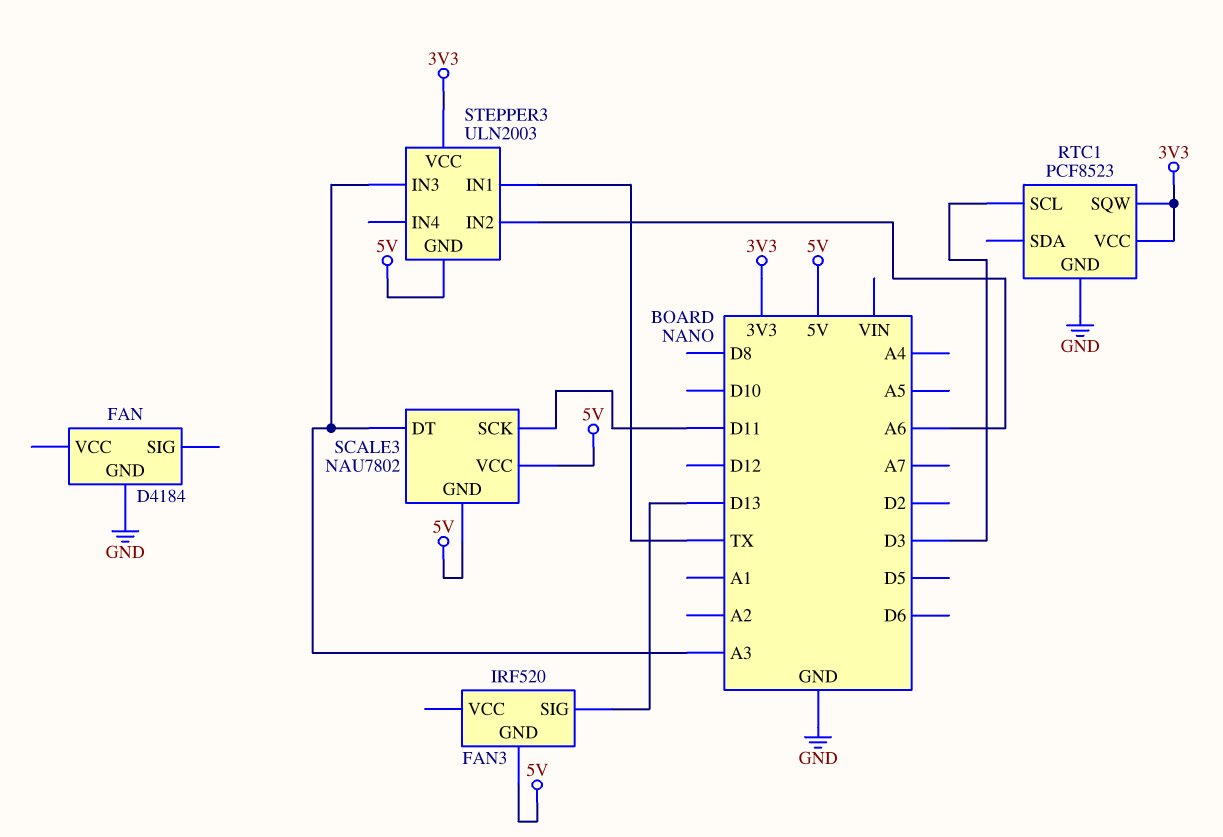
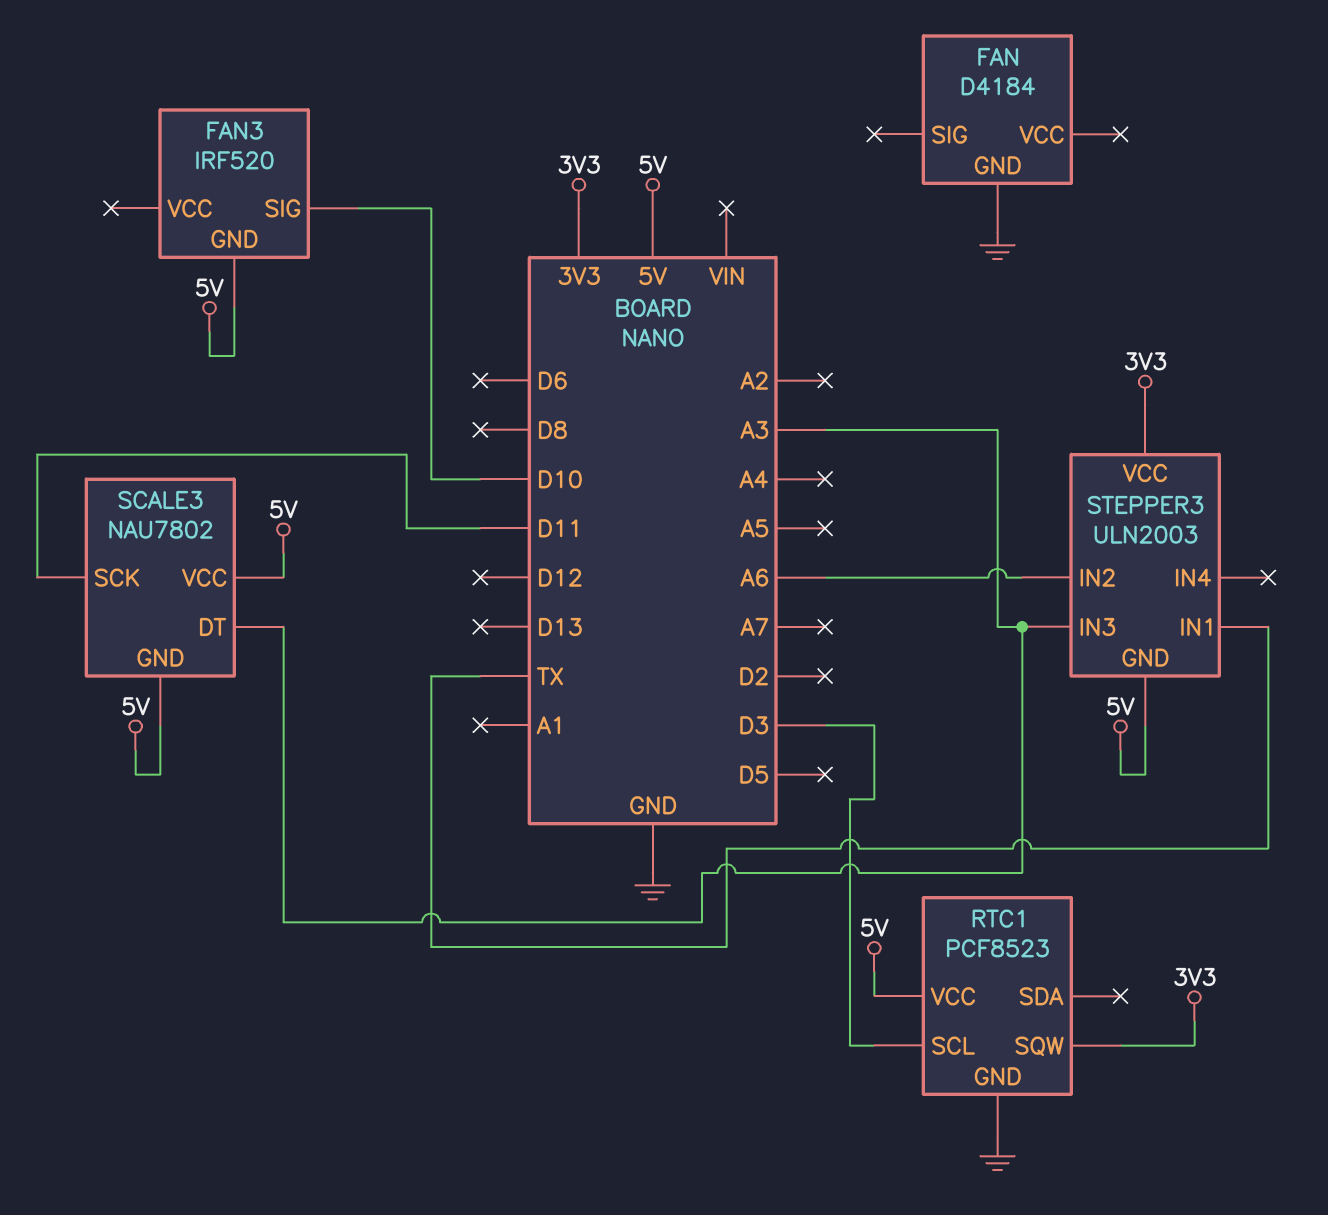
FAN3 pin SIG: D13 -> D10
RTC1 pin VCC: 3V3 -> 5V

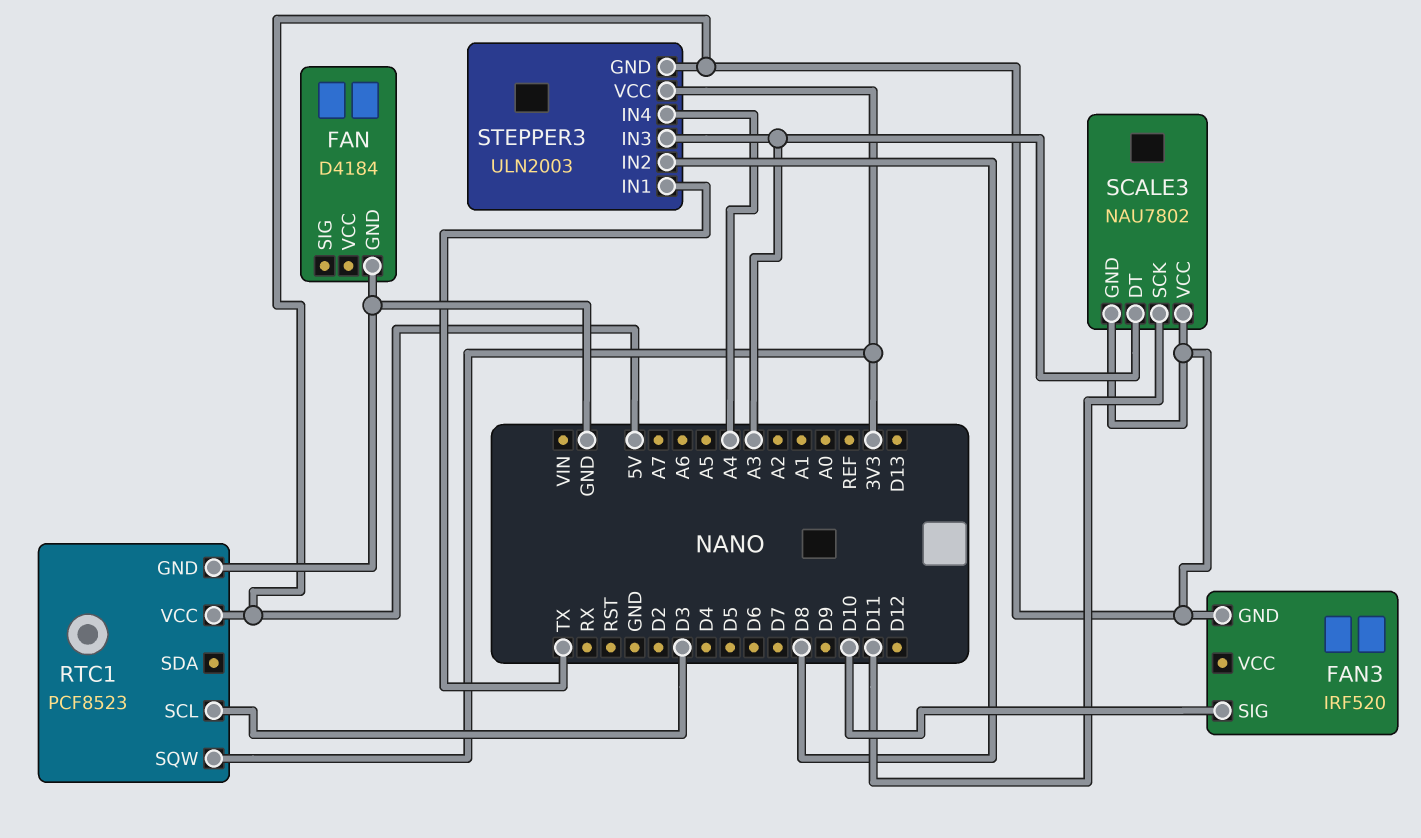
STEPPER3 pin IN2: A6 -> D8
STEPPER3 pin IN4: none -> A4

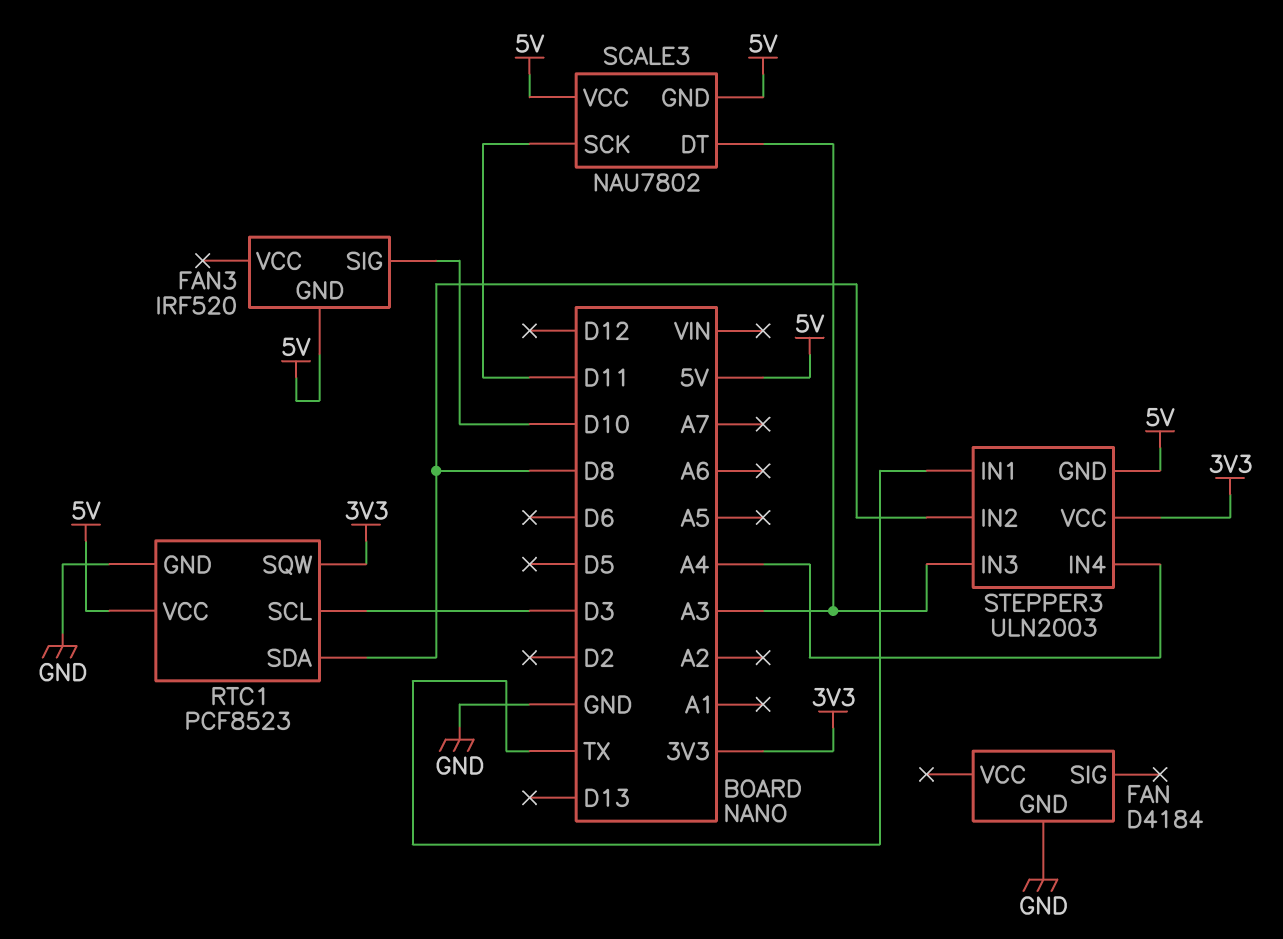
RTC1 pin SDA: none -> D8

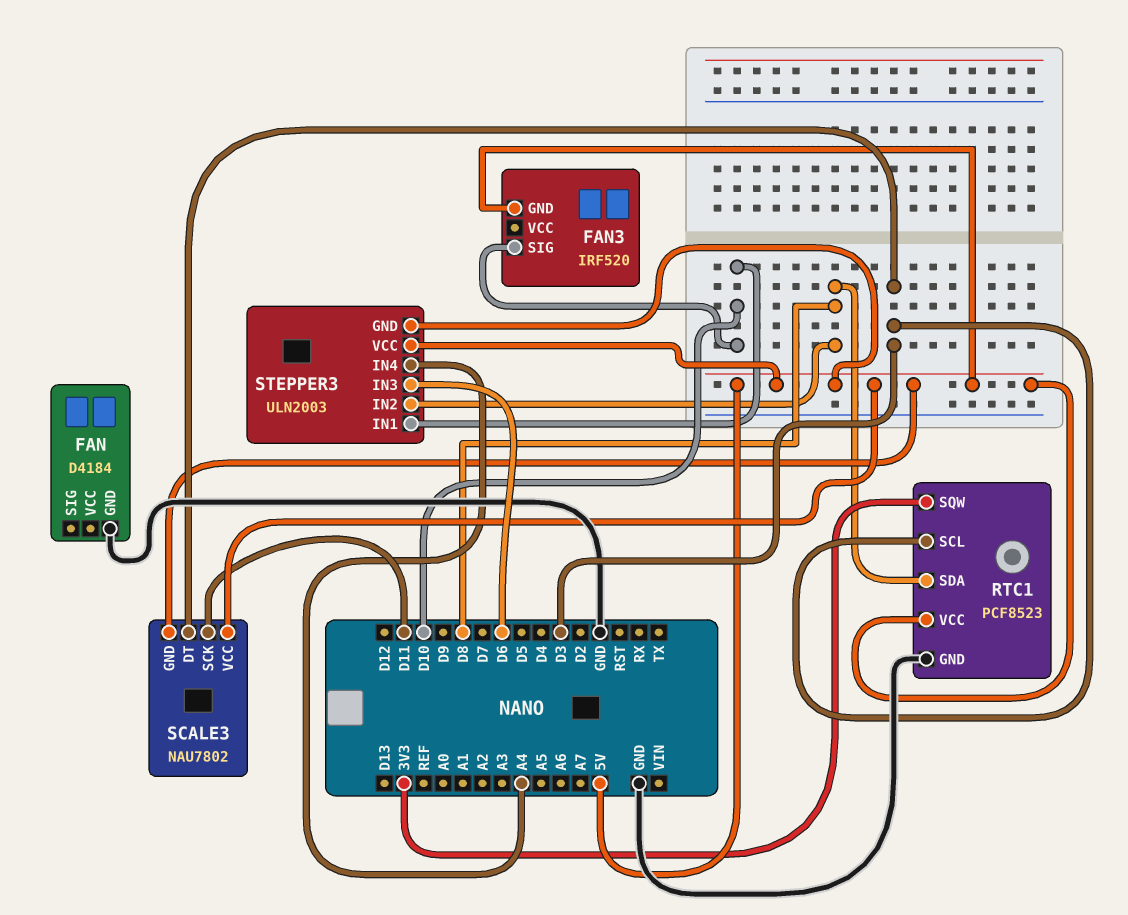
SCALE3 pin DT: A3 -> D3
STEPPER3 pin IN1: TX -> D10
STEPPER3 pin IN3: A3 -> D6
STEPPER3 pin VCC: 3V3 -> 5V

